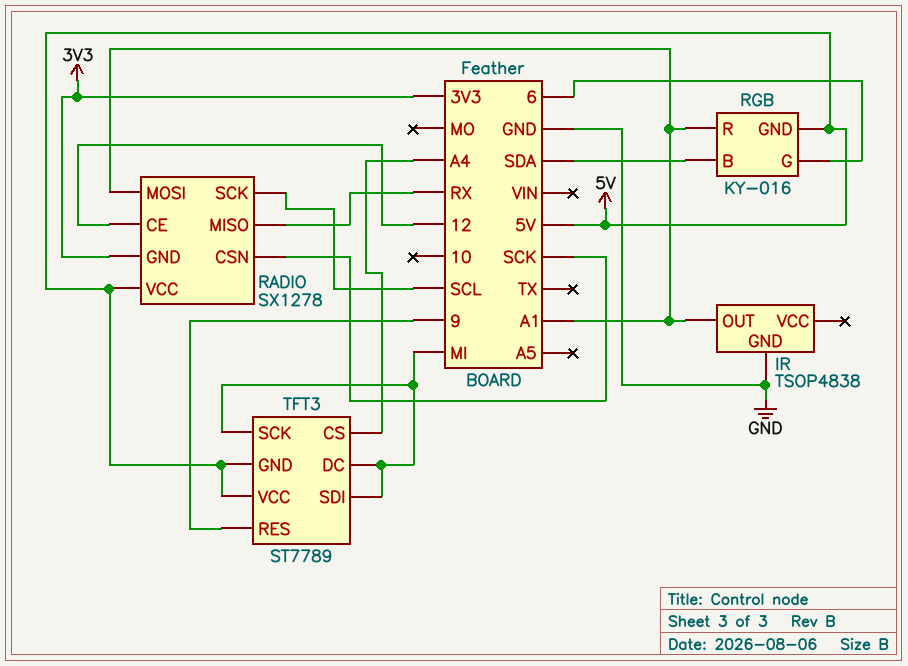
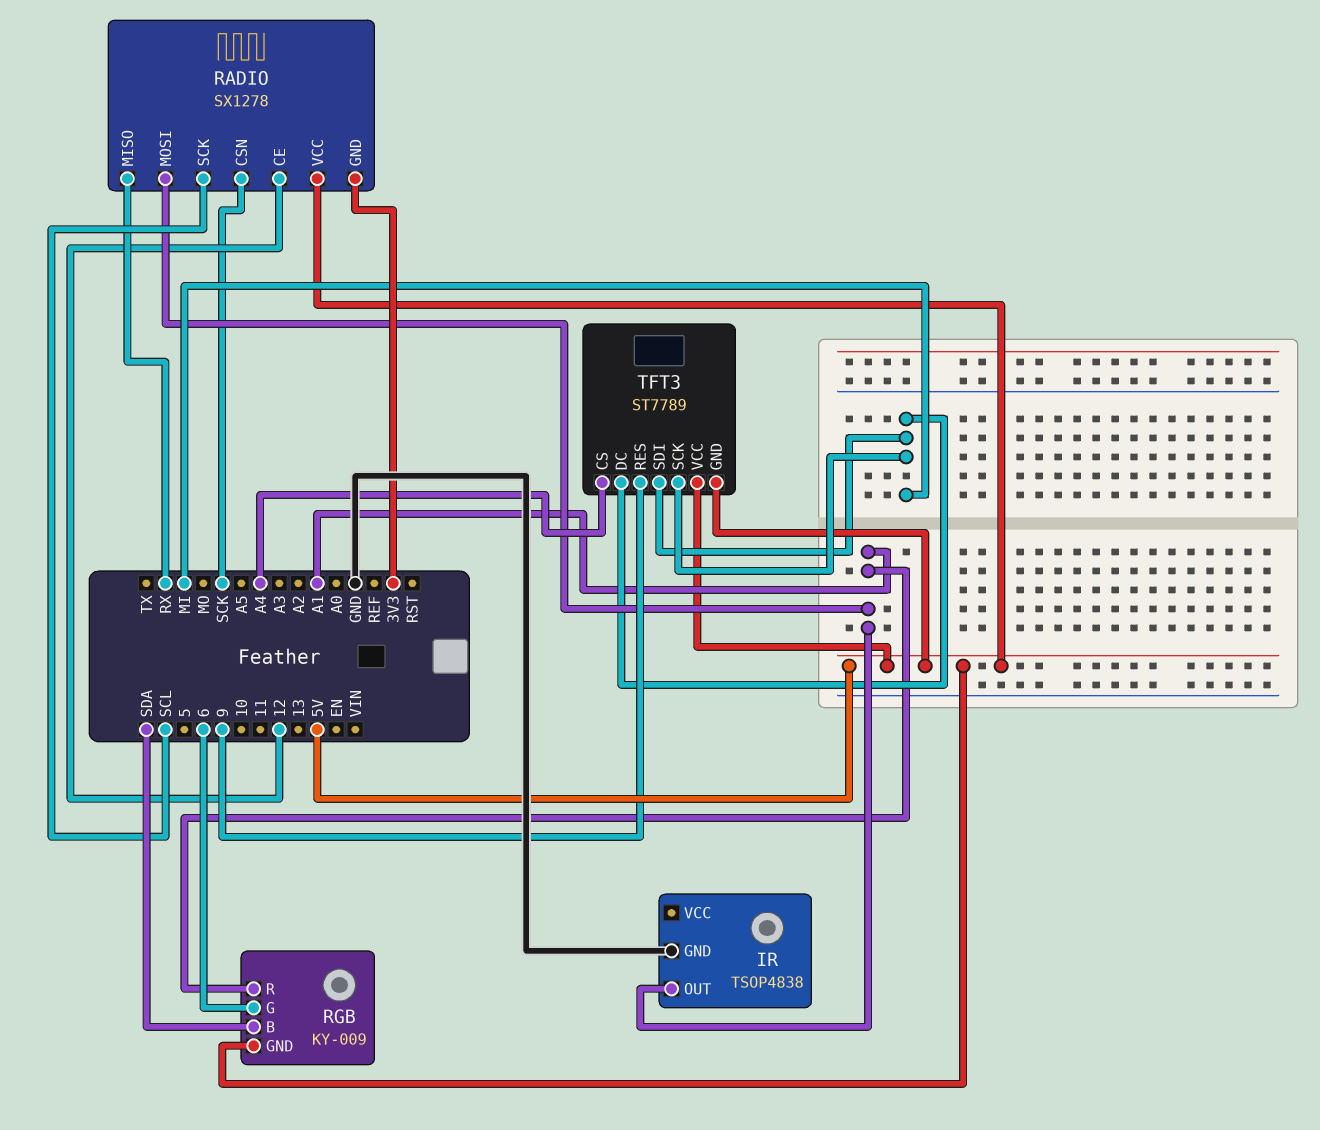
RGB: KY-016 -> KY-009

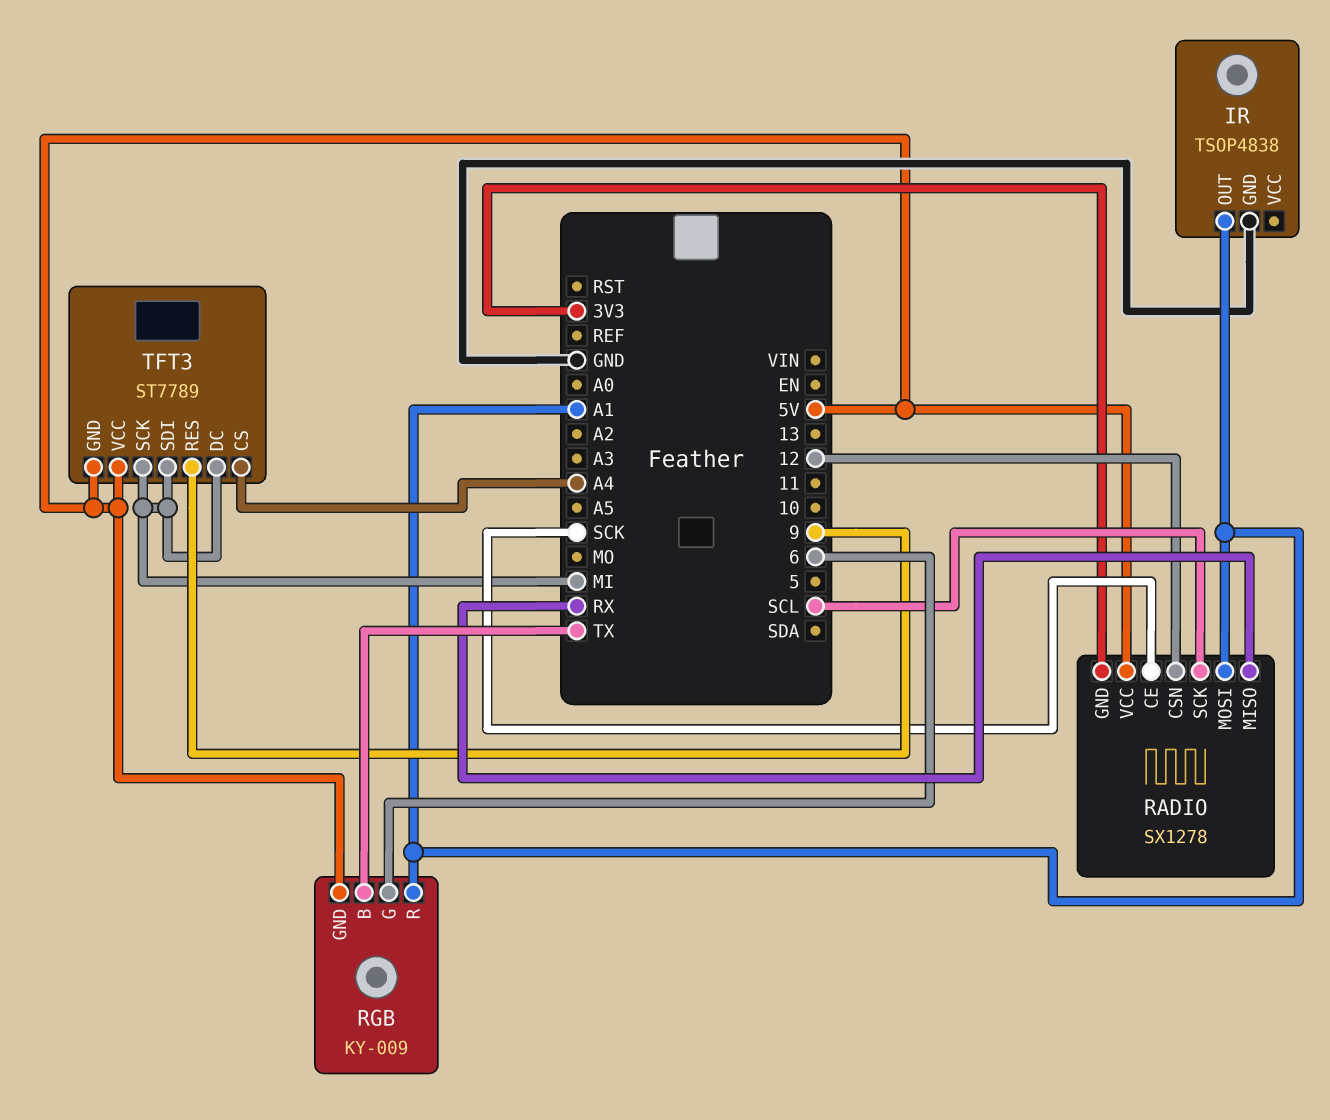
RADIO pin CE: 12 -> SCK
RADIO pin CSN: SCK -> 12
RGB pin B: SDA -> TX

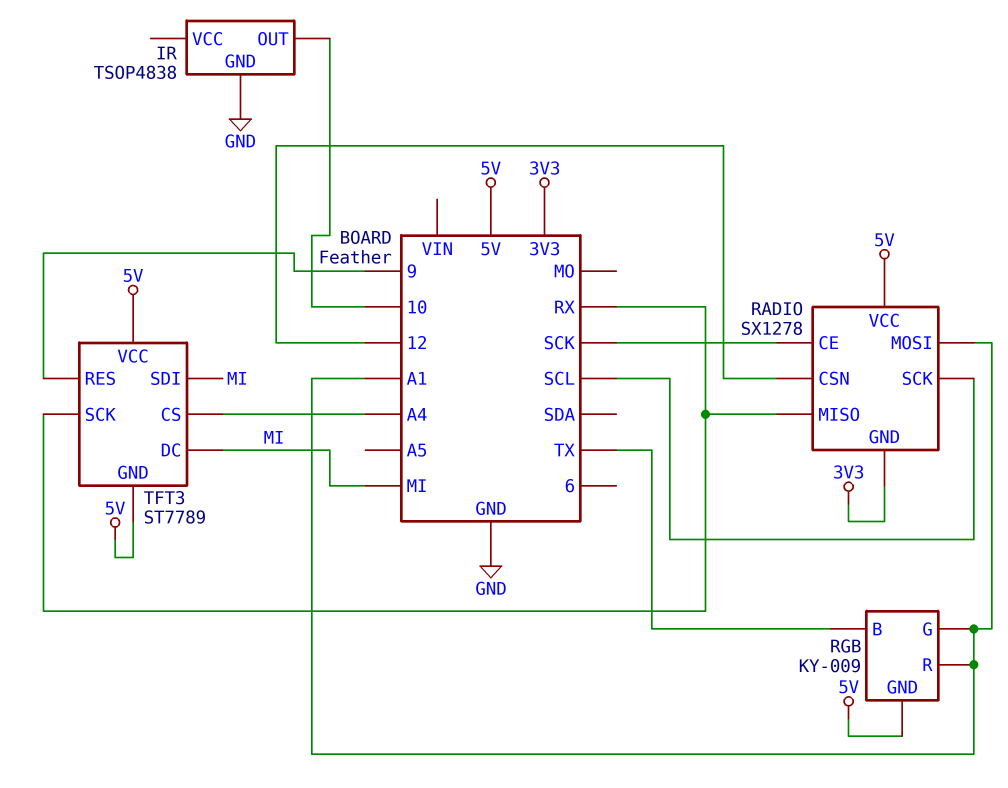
IR pin OUT: A1 -> 10
RGB pin G: 6 -> A1
TFT3 pin SCK: MI -> RX

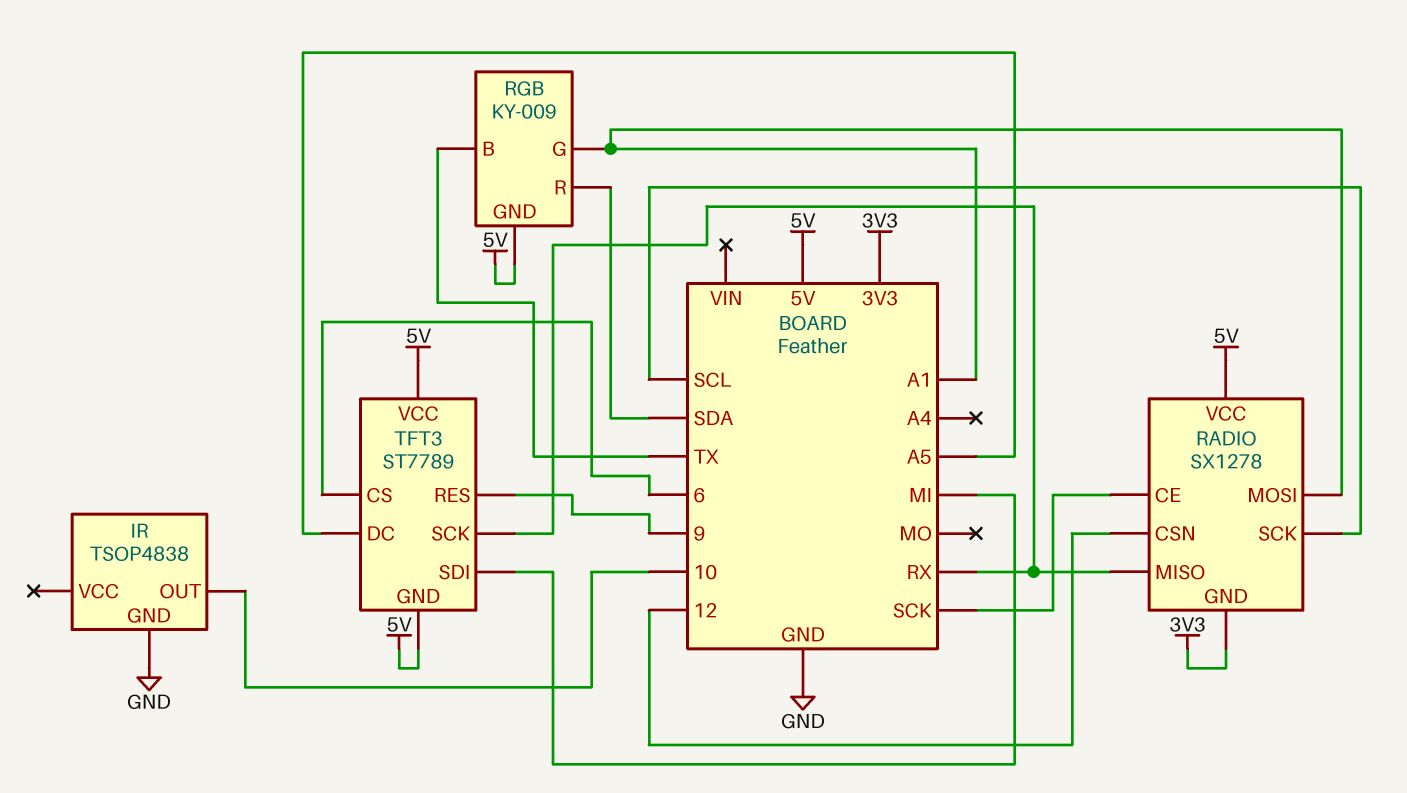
RGB pin R: A1 -> SDA
TFT3 pin CS: A4 -> 6
TFT3 pin DC: MI -> A5

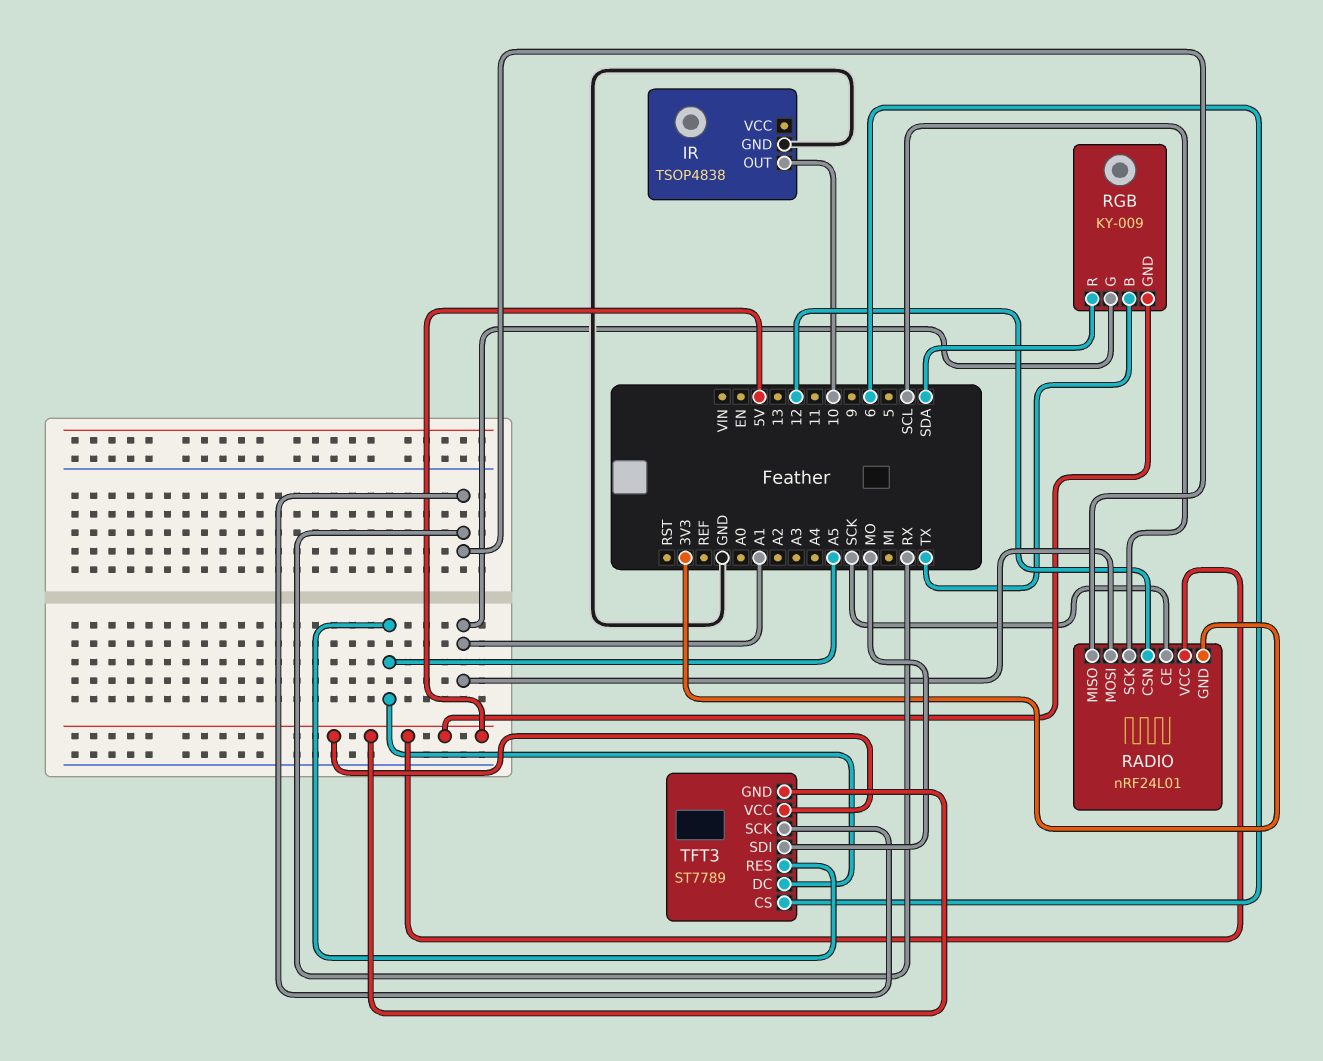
RADIO: SX1278 -> nRF24L01
TFT3 pin RES: 9 -> A5
TFT3 pin SDI: MI -> MO

